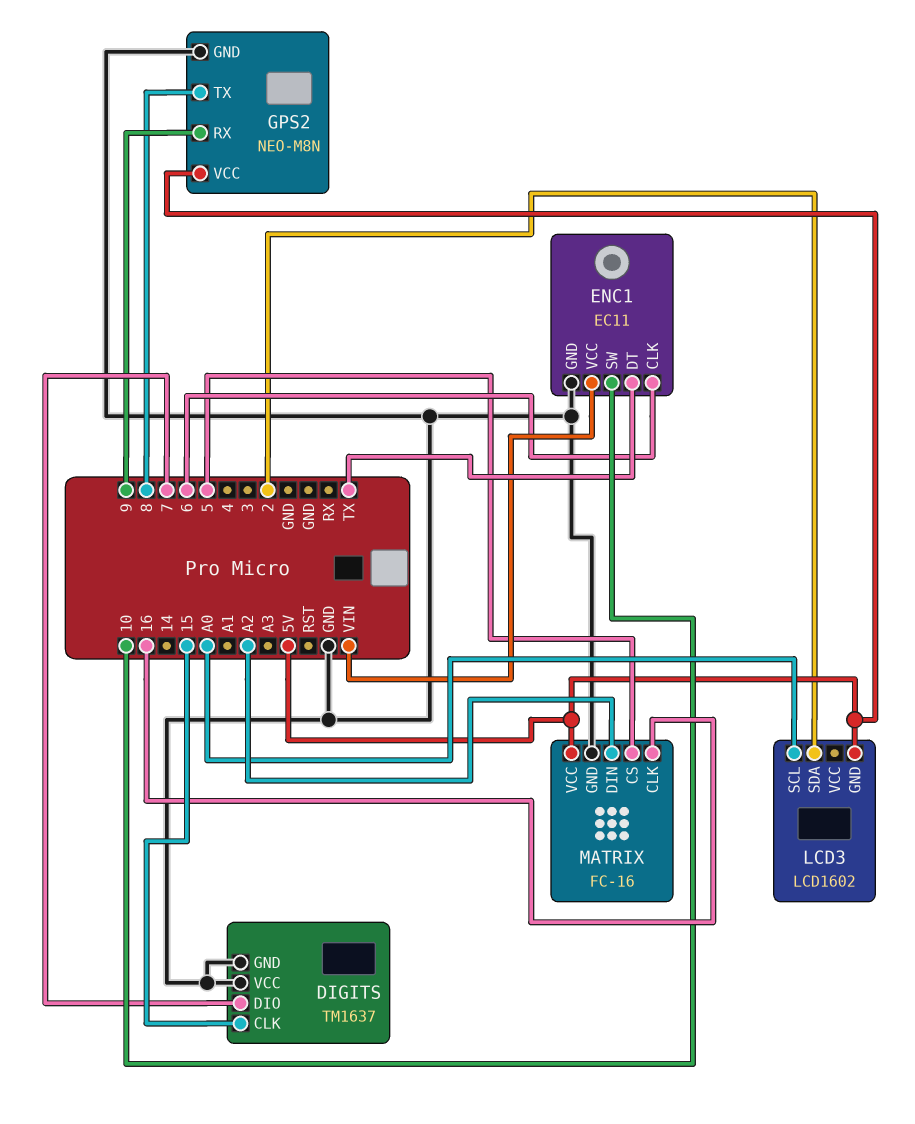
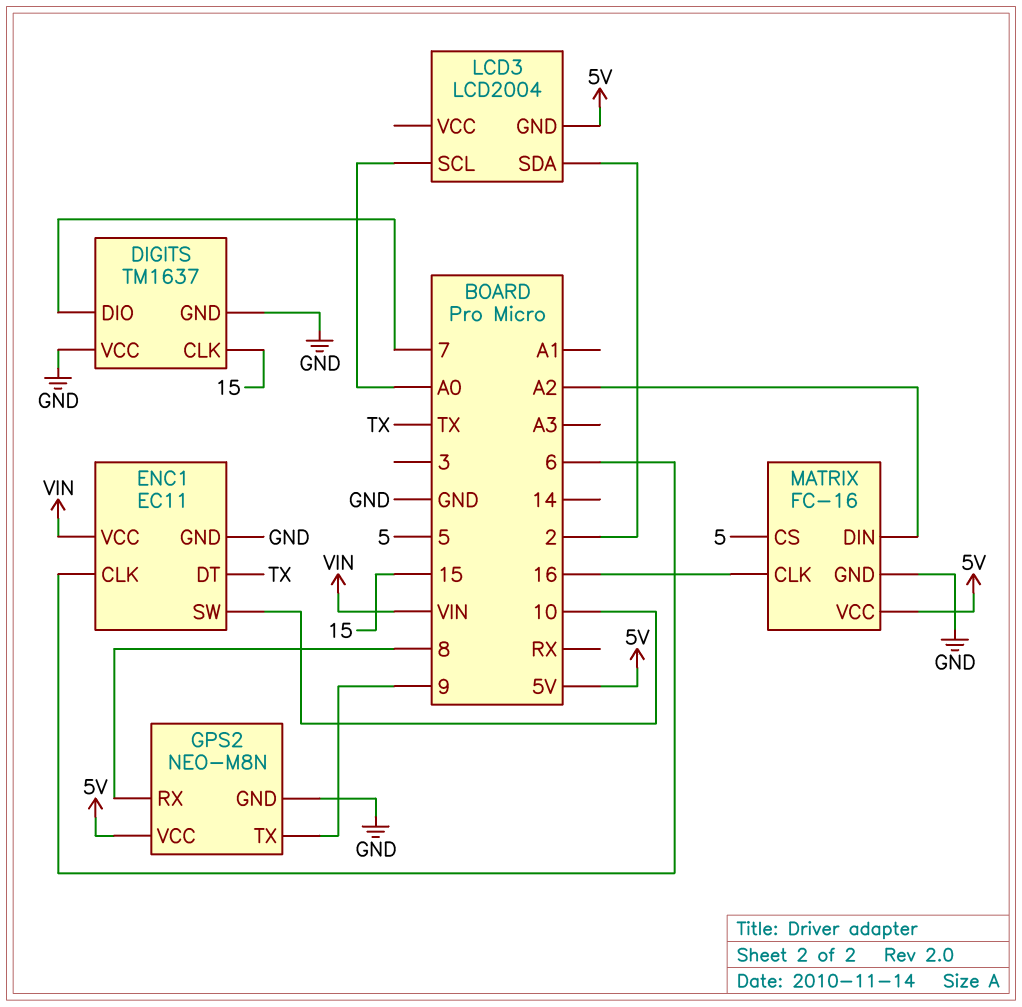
GPS2 pin RX: 9 -> 8
GPS2 pin TX: 8 -> 9
LCD3: LCD1602 -> LCD2004

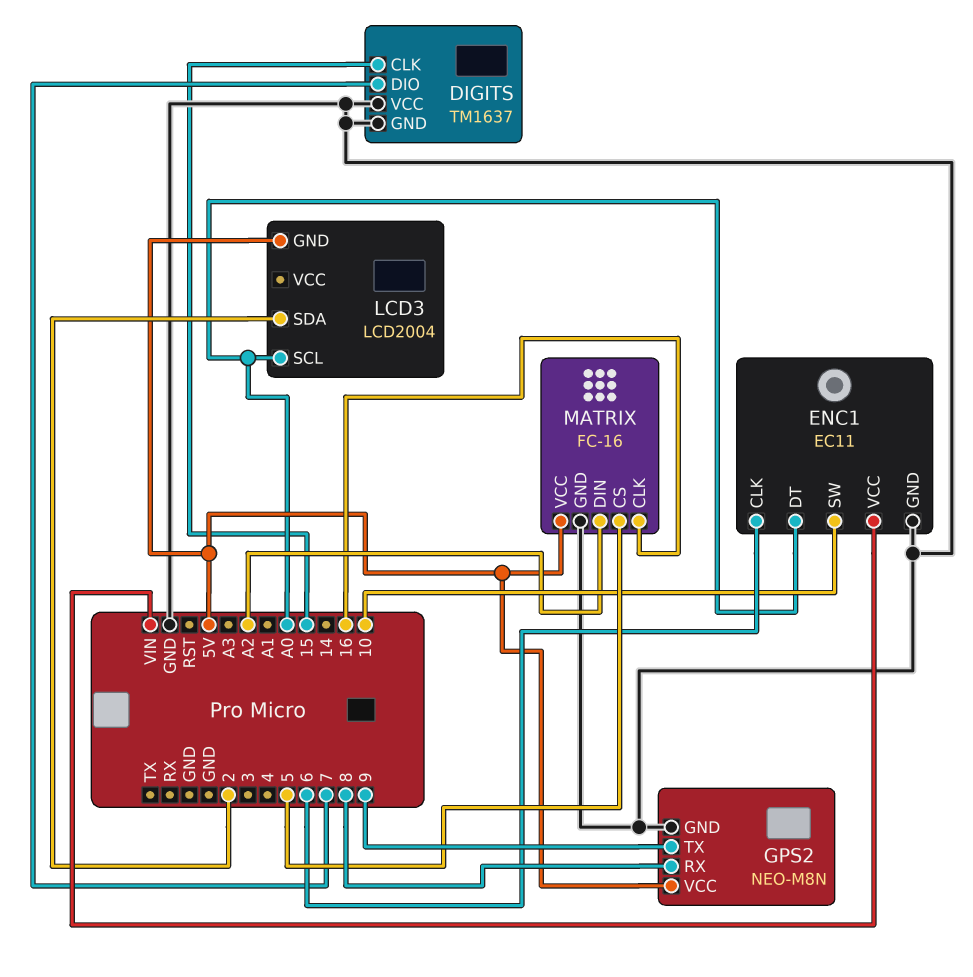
ENC1 pin DT: TX -> A0

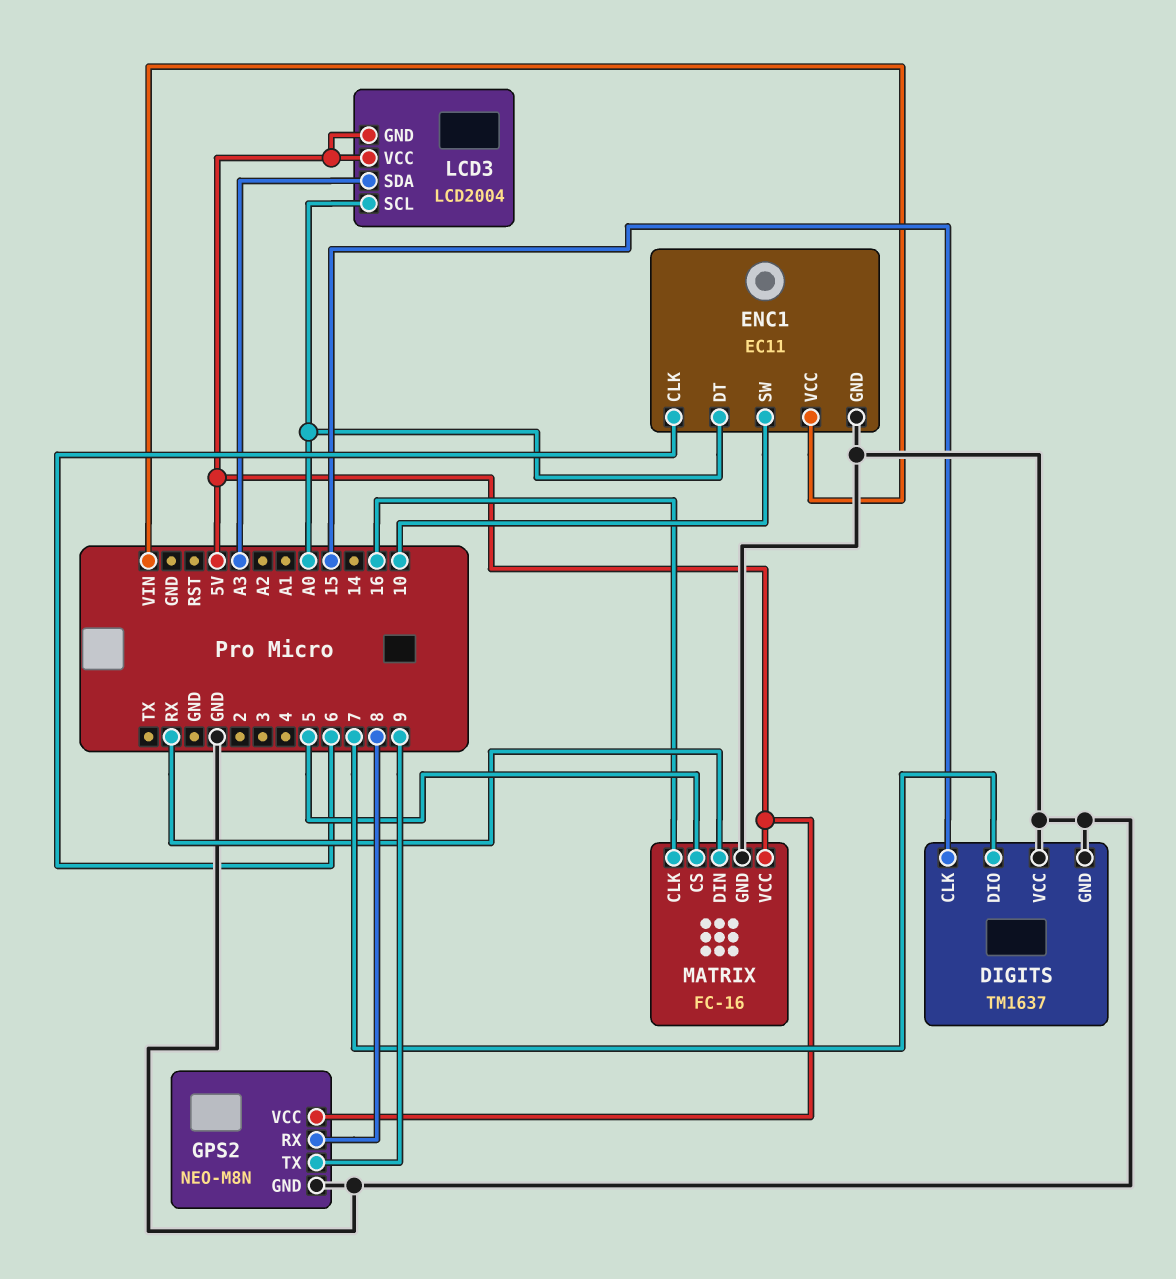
LCD3 pin SDA: 2 -> A3
LCD3 pin VCC: none -> 5V
MATRIX pin DIN: A2 -> RX

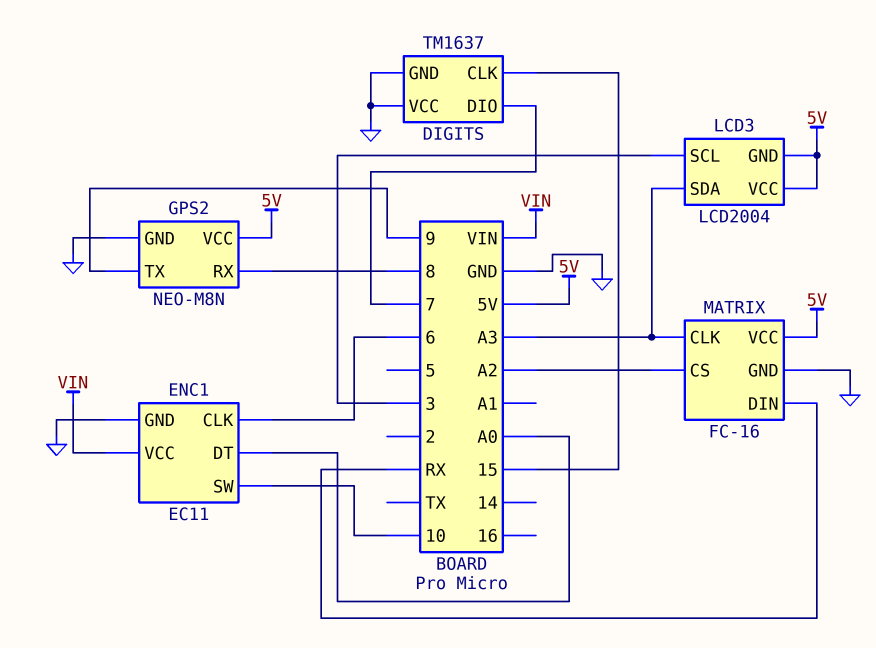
LCD3 pin SCL: A0 -> 3
MATRIX pin CLK: 16 -> A3
MATRIX pin CS: 5 -> A2

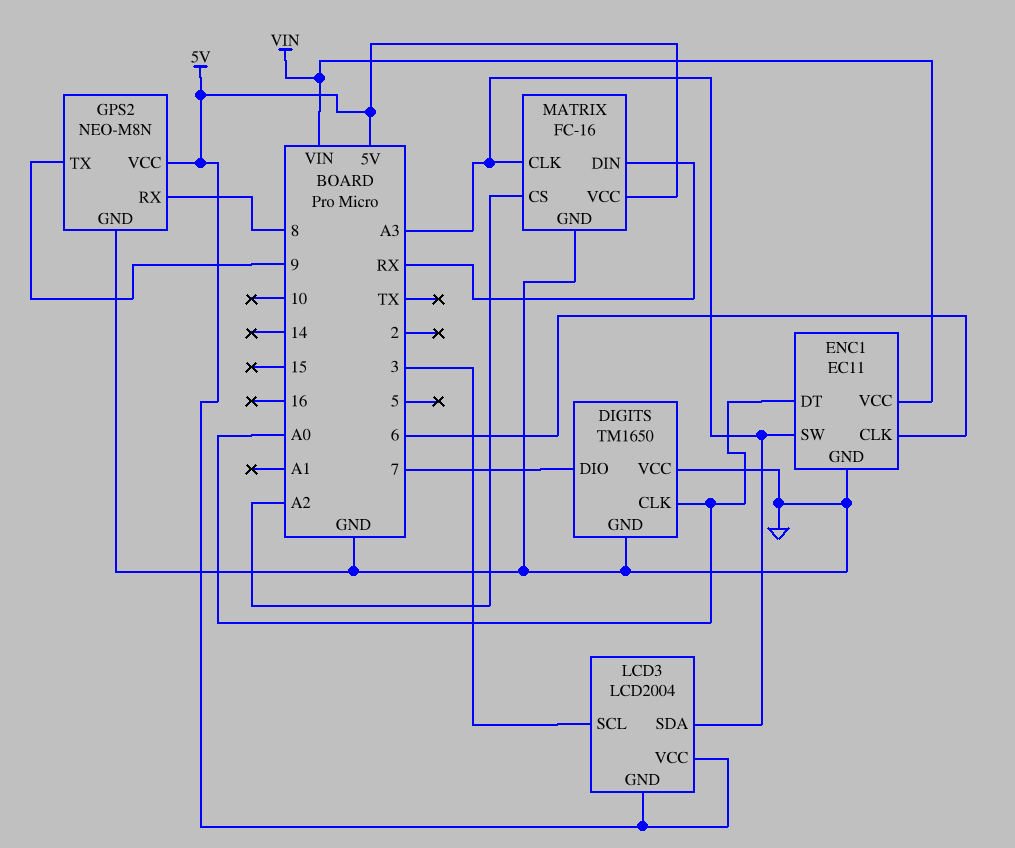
DIGITS: TM1637 -> TM1650
DIGITS pin CLK: 15 -> A0
ENC1 pin SW: 10 -> A3

